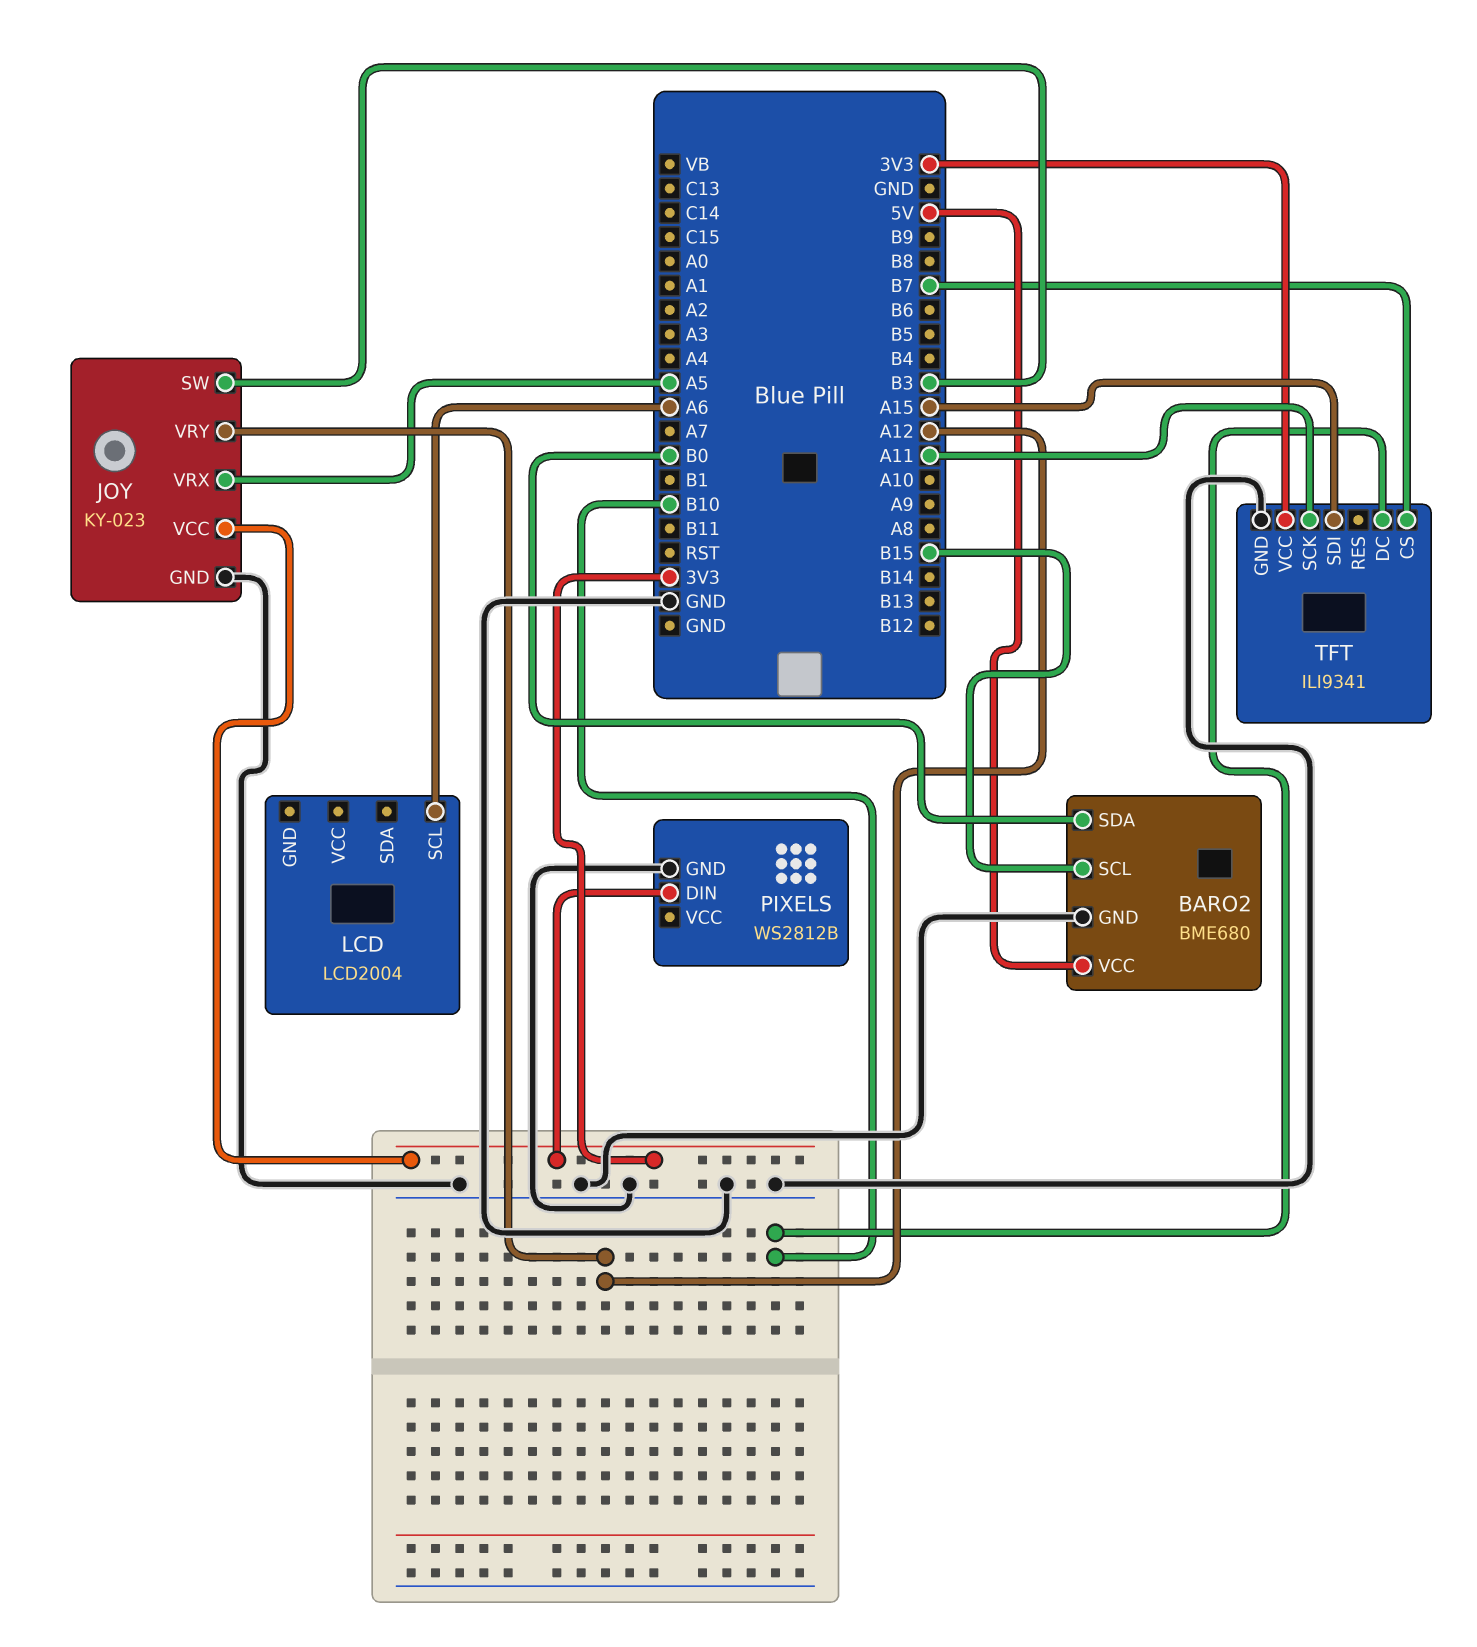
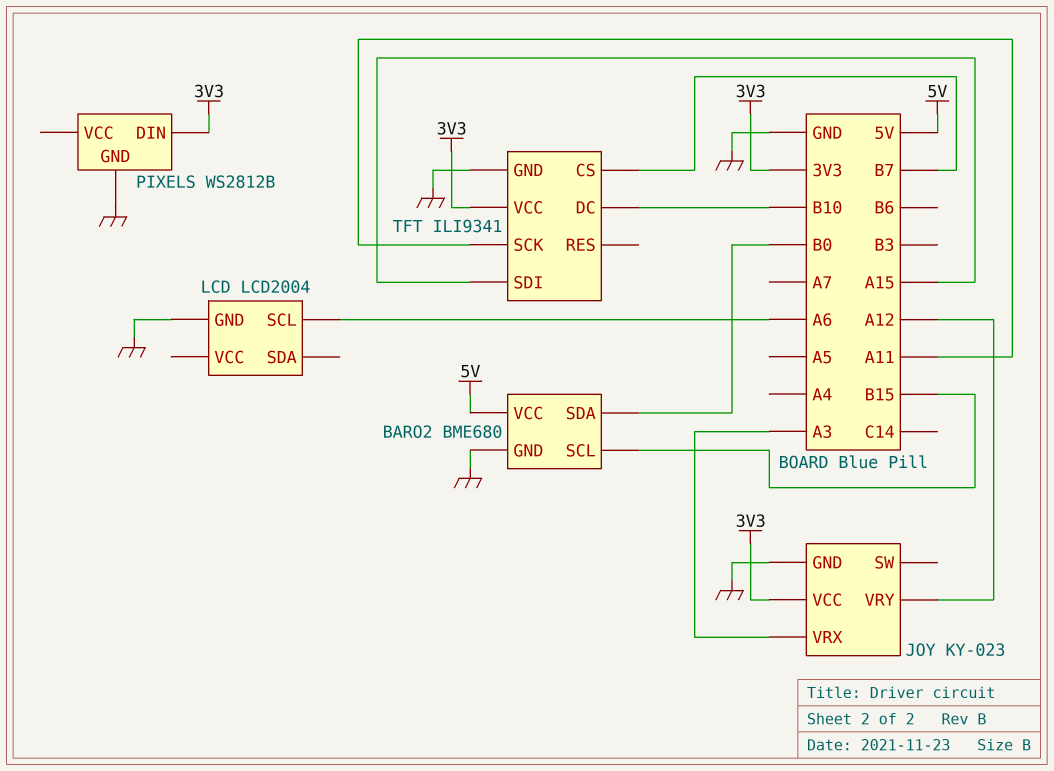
JOY pin SW: B3 -> none
JOY pin VRX: A5 -> A3
LCD pin GND: none -> GND

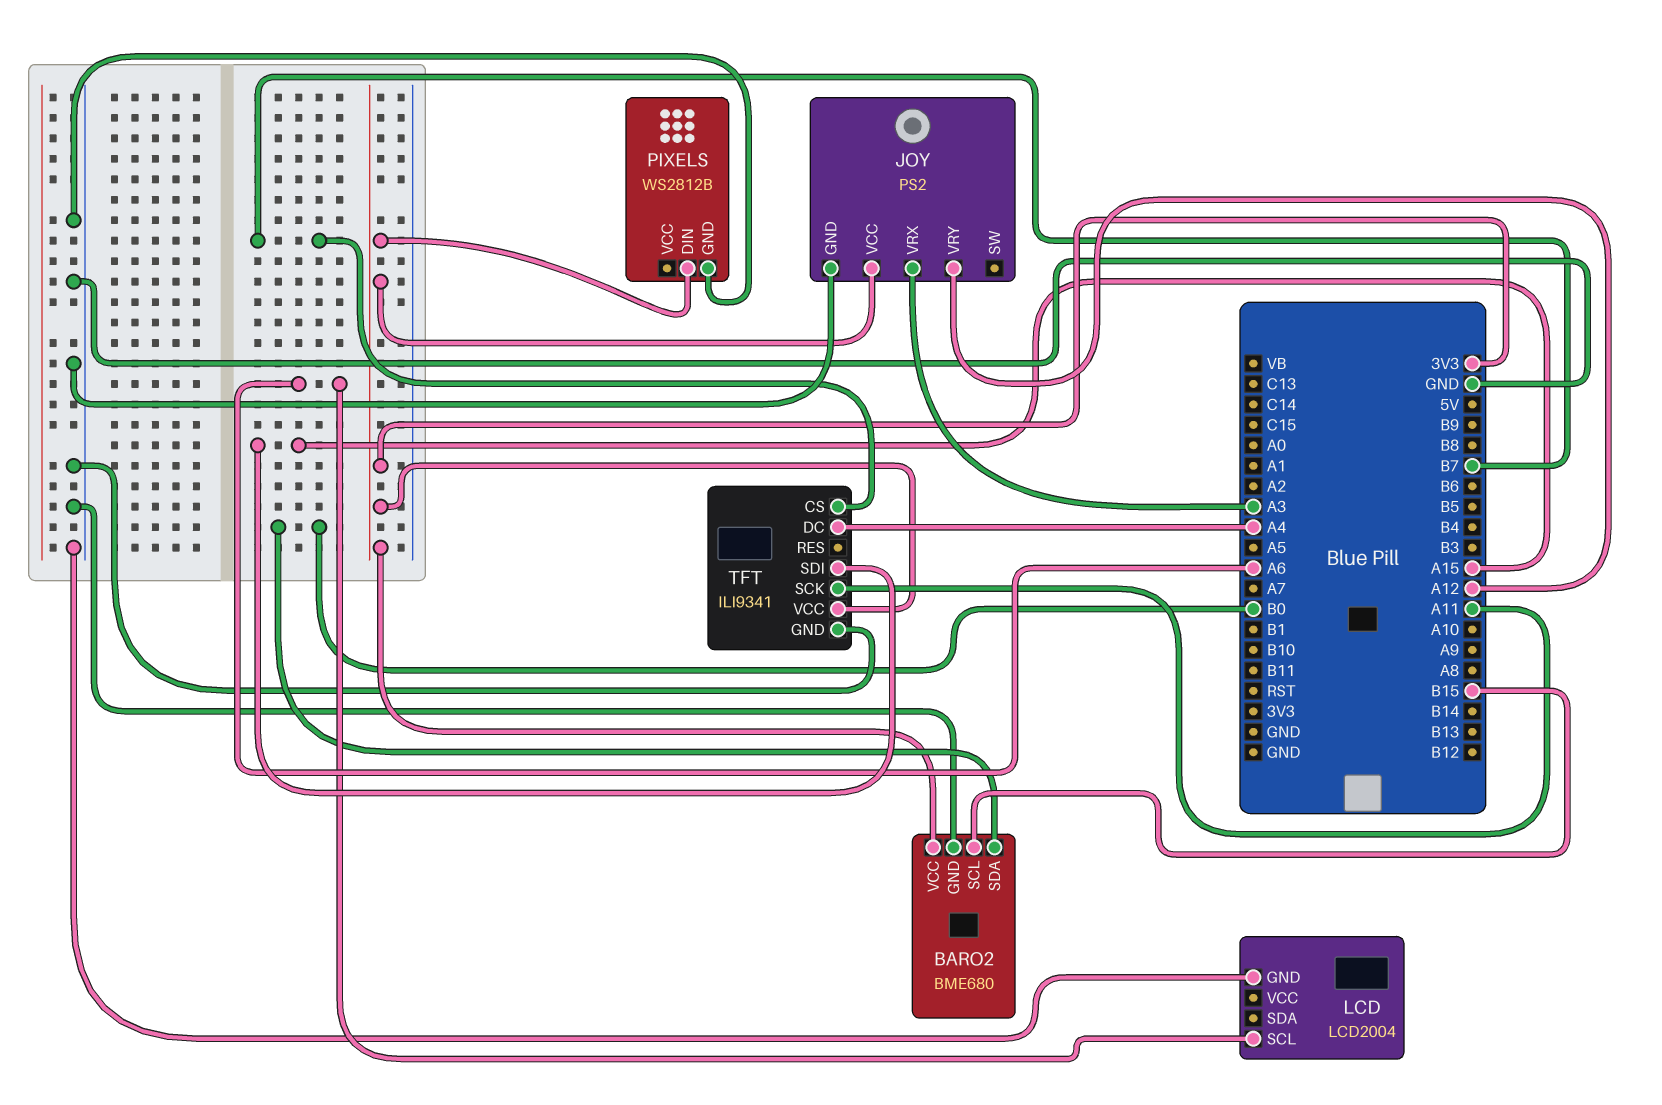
BARO2 pin VCC: 5V -> 3V3
JOY: KY-023 -> PS2
TFT pin DC: B10 -> A4

